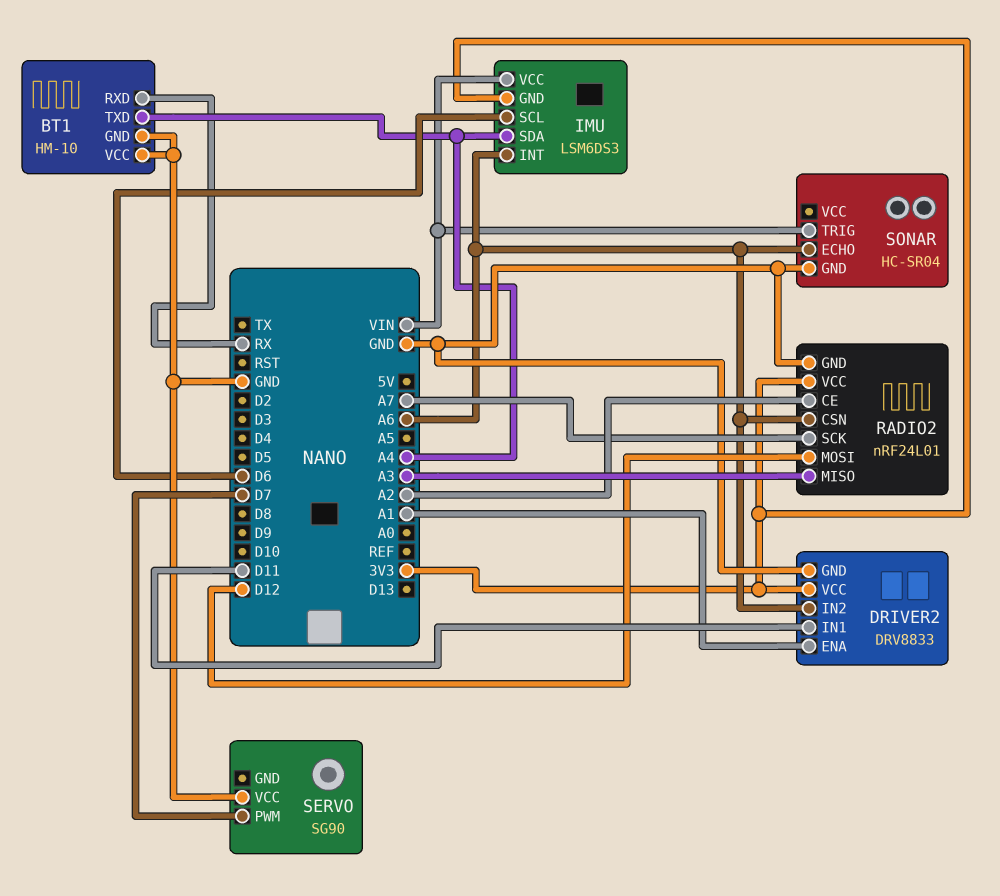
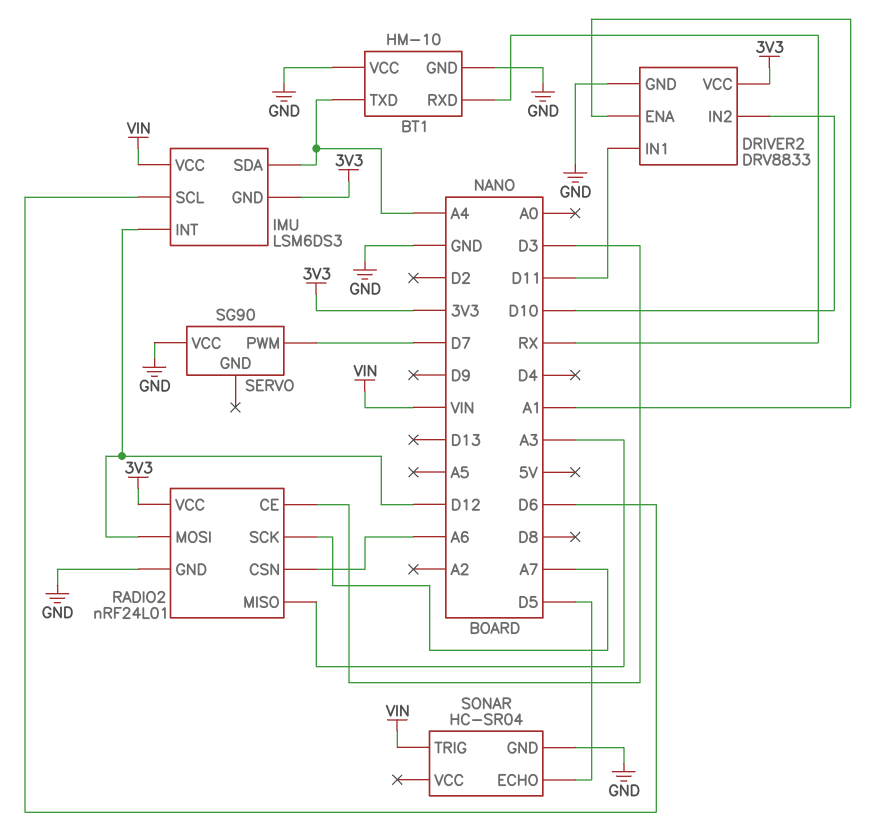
DRIVER2 pin IN2: A6 -> D10
IMU pin INT: A6 -> D12
RADIO2 pin CE: A2 -> D3
SONAR pin ECHO: A6 -> D5

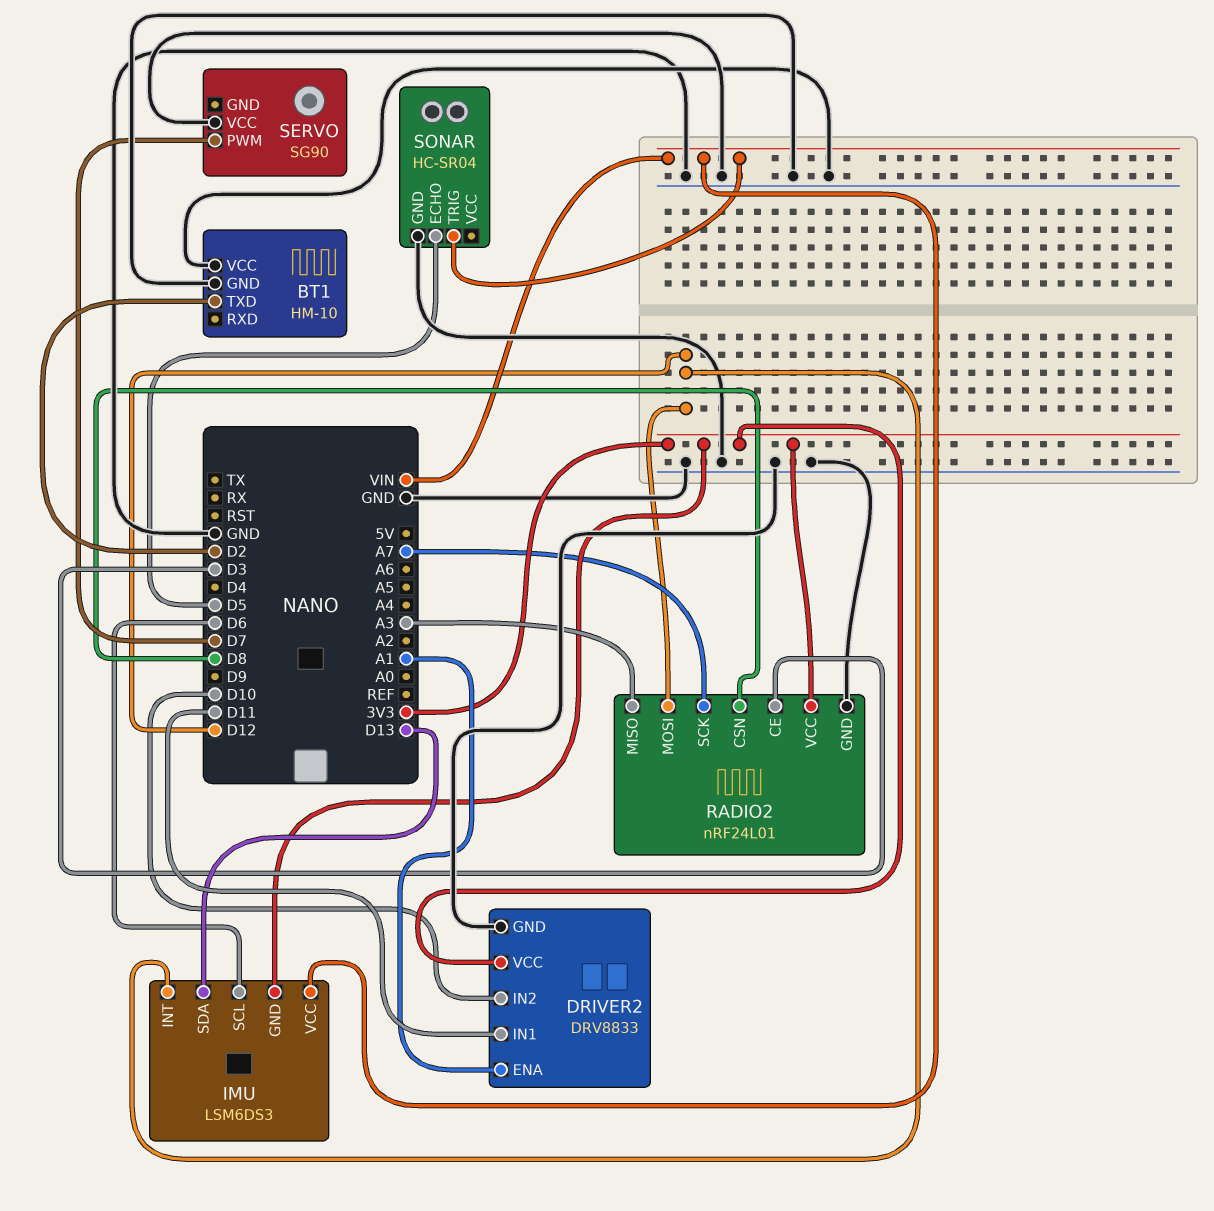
BT1 pin RXD: RX -> none
BT1 pin TXD: A4 -> D2
IMU pin SDA: A4 -> D13
RADIO2 pin CSN: A6 -> D8

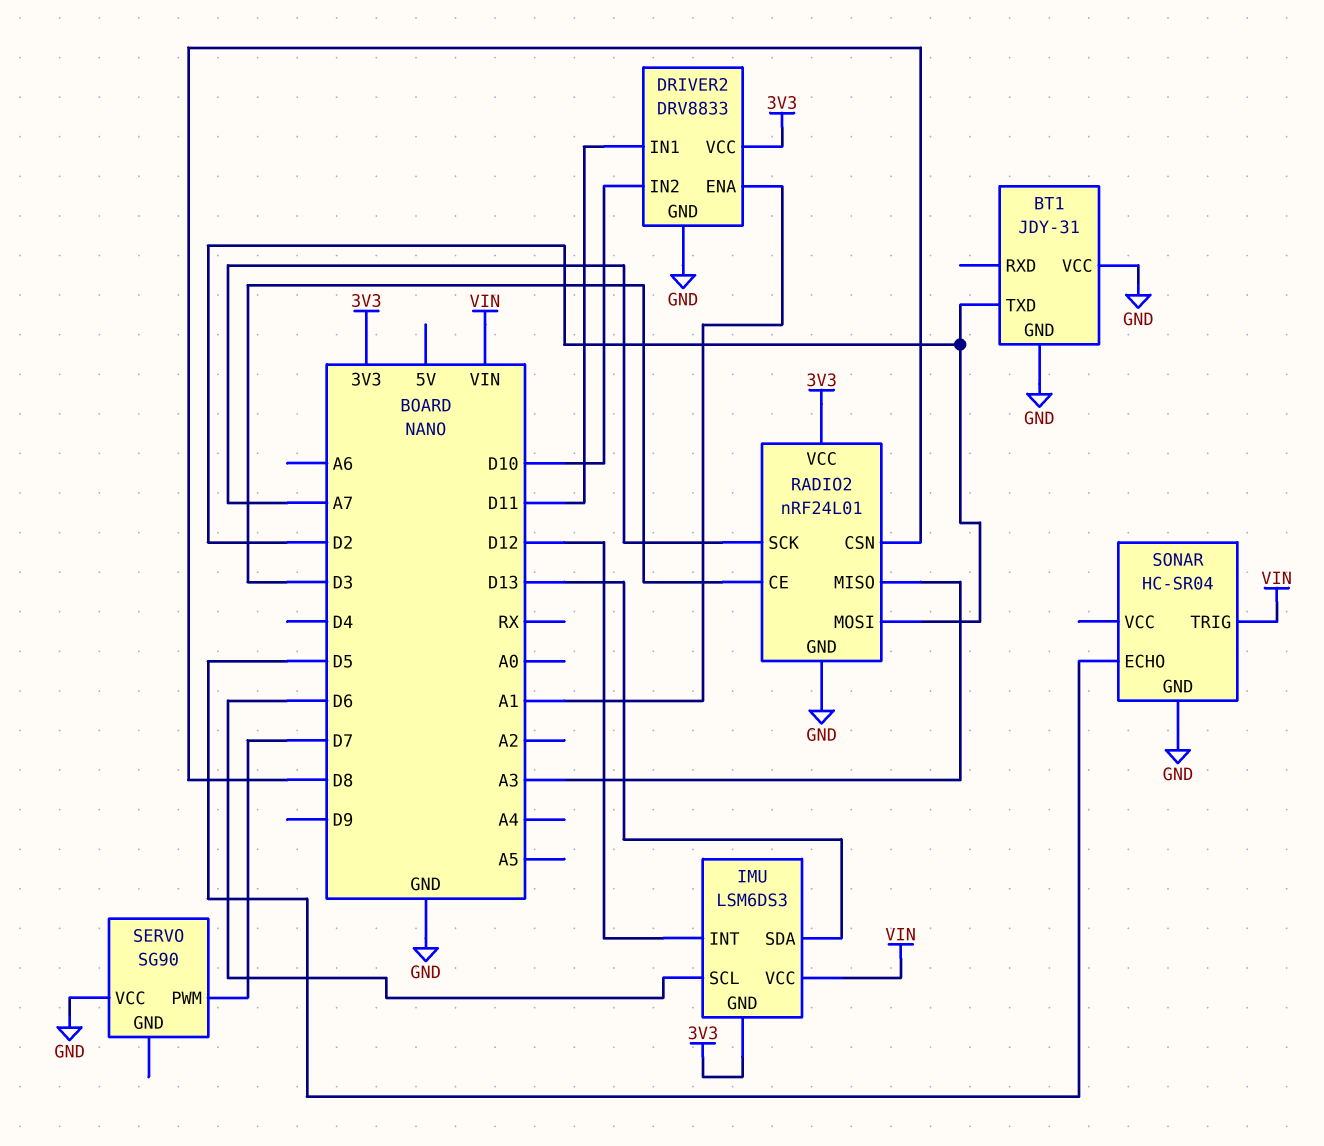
BT1: HM-10 -> JDY-31
RADIO2 pin MOSI: D12 -> D2

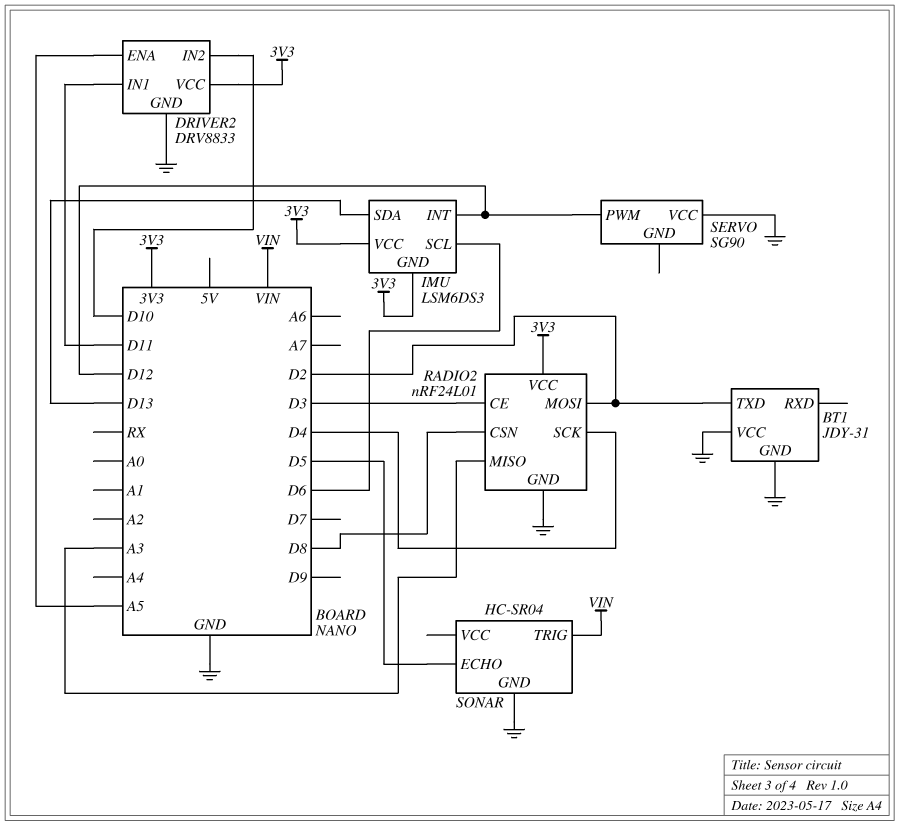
DRIVER2 pin ENA: A1 -> A5
IMU pin VCC: VIN -> 3V3
RADIO2 pin SCK: A7 -> D4
SERVO pin PWM: D7 -> D12

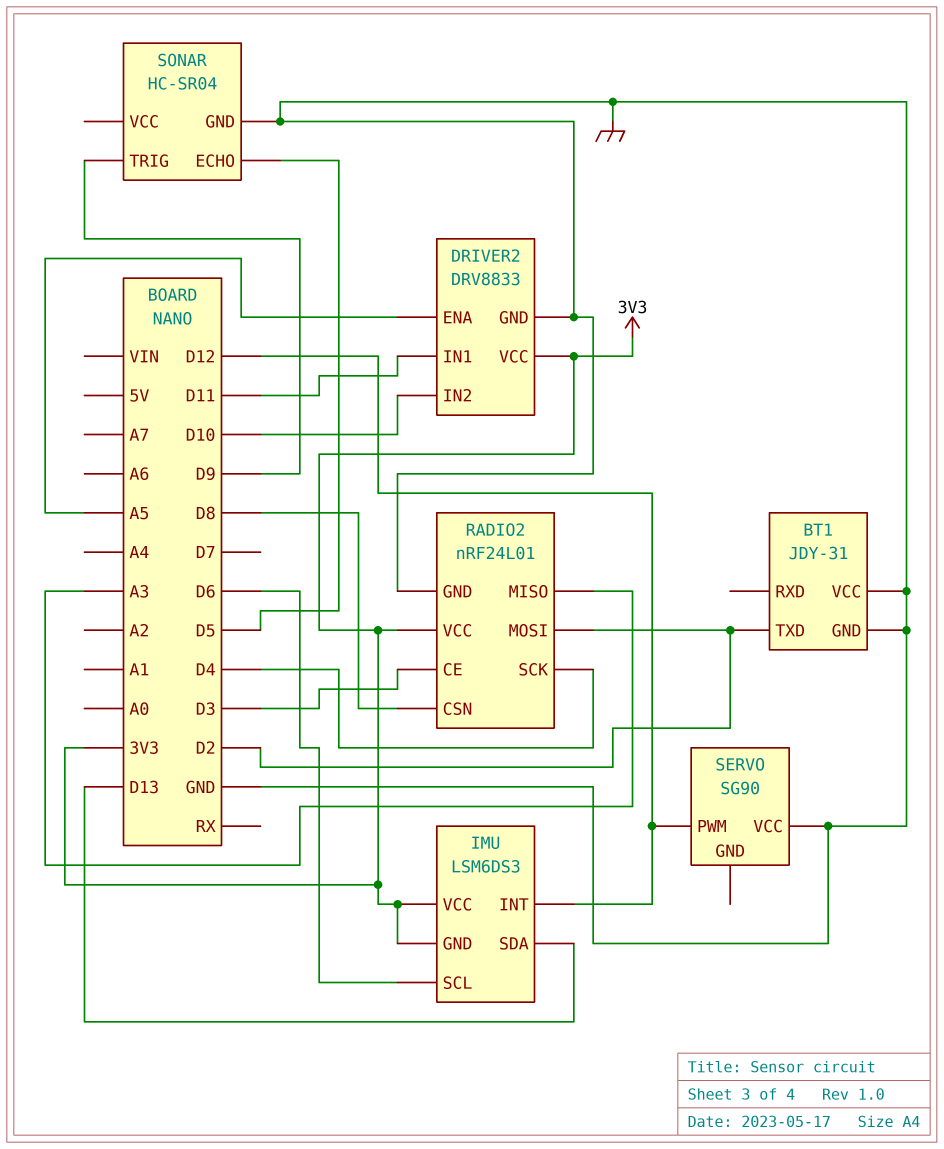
SONAR pin TRIG: VIN -> D9

